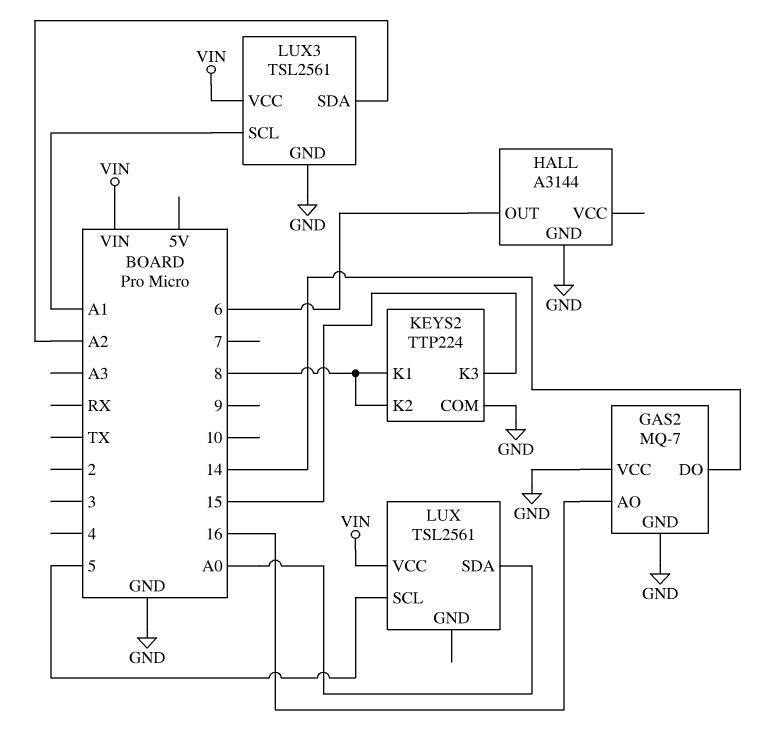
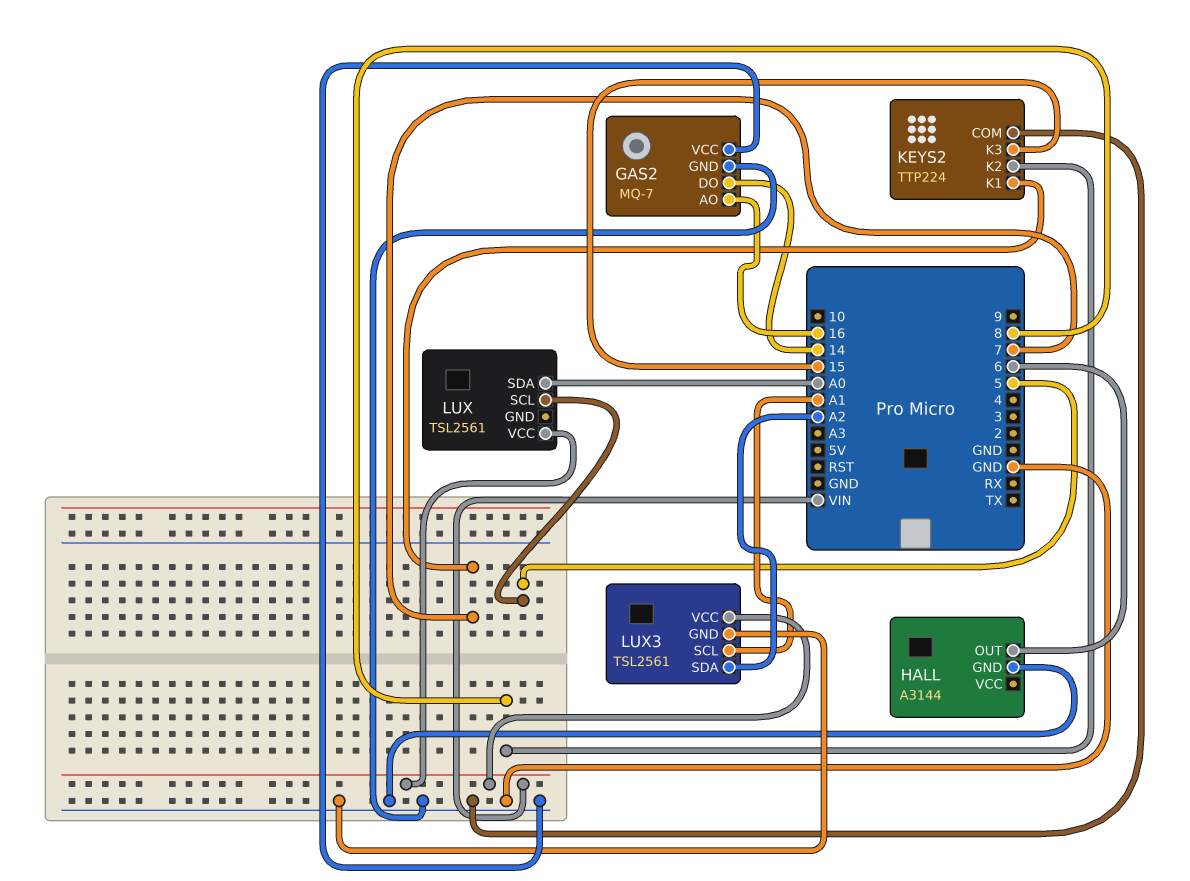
KEYS2 pin K1: 8 -> 7

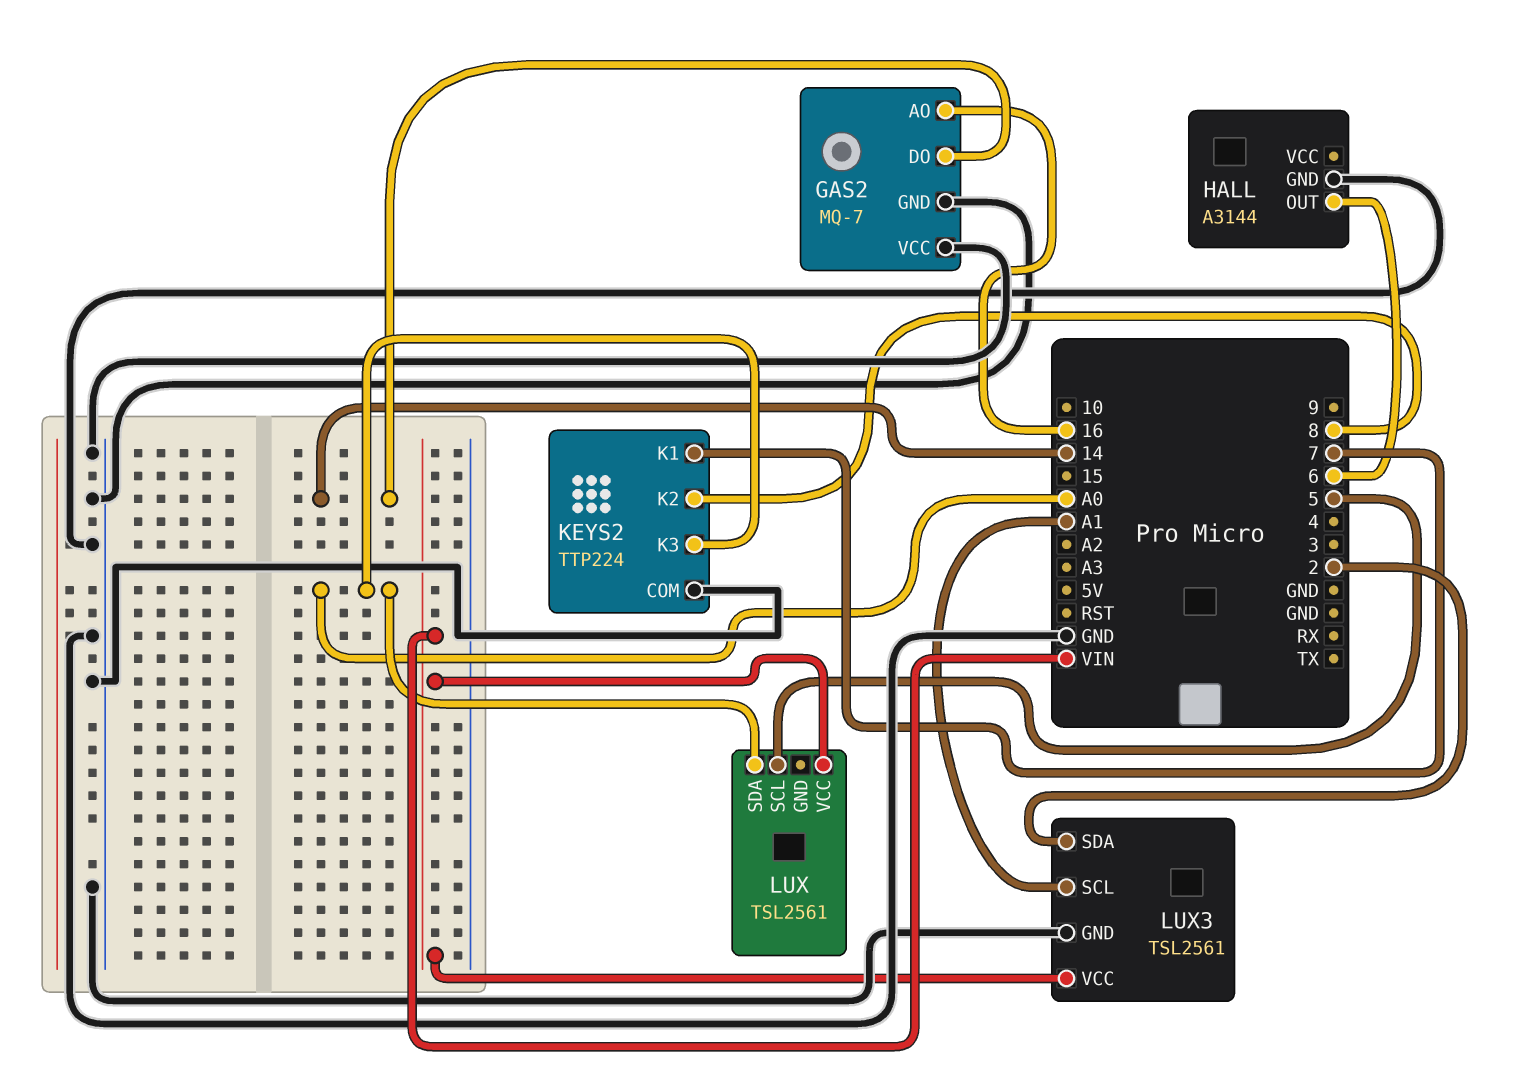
KEYS2 pin K3: 15 -> A0
LUX3 pin SDA: A2 -> 2

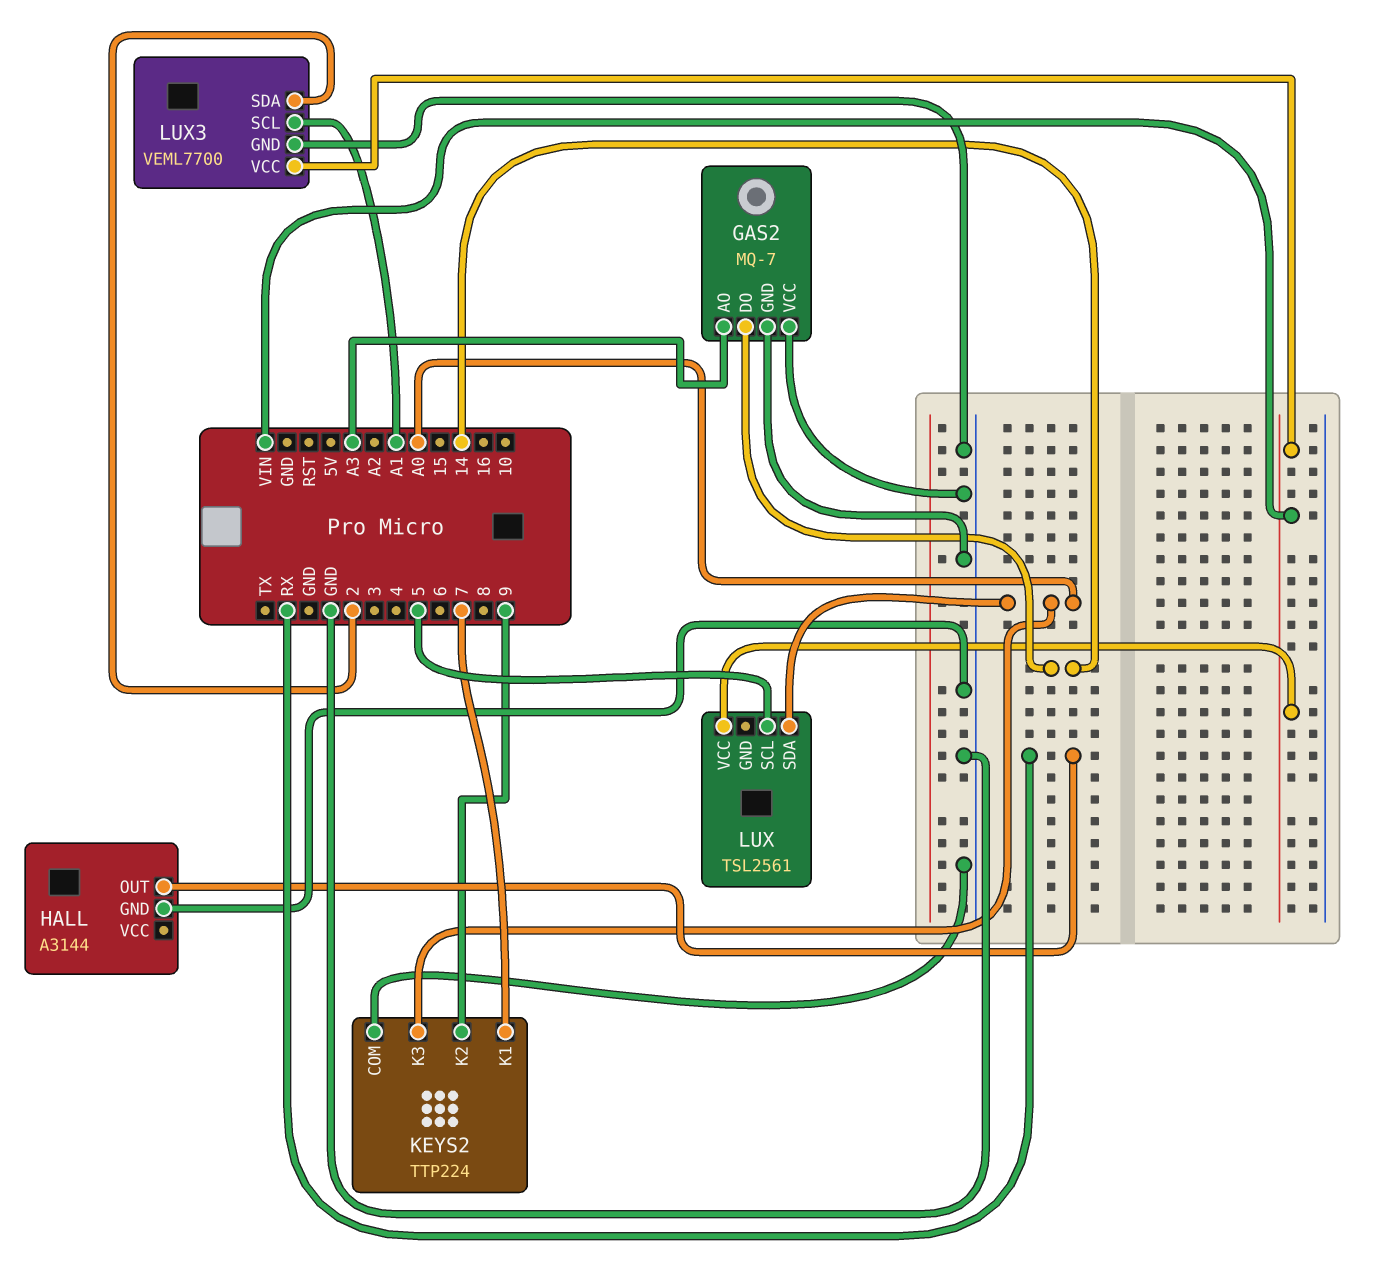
GAS2 pin AO: 16 -> A3
HALL pin OUT: 6 -> RX
KEYS2 pin K2: 8 -> 9
LUX3: TSL2561 -> VEML7700

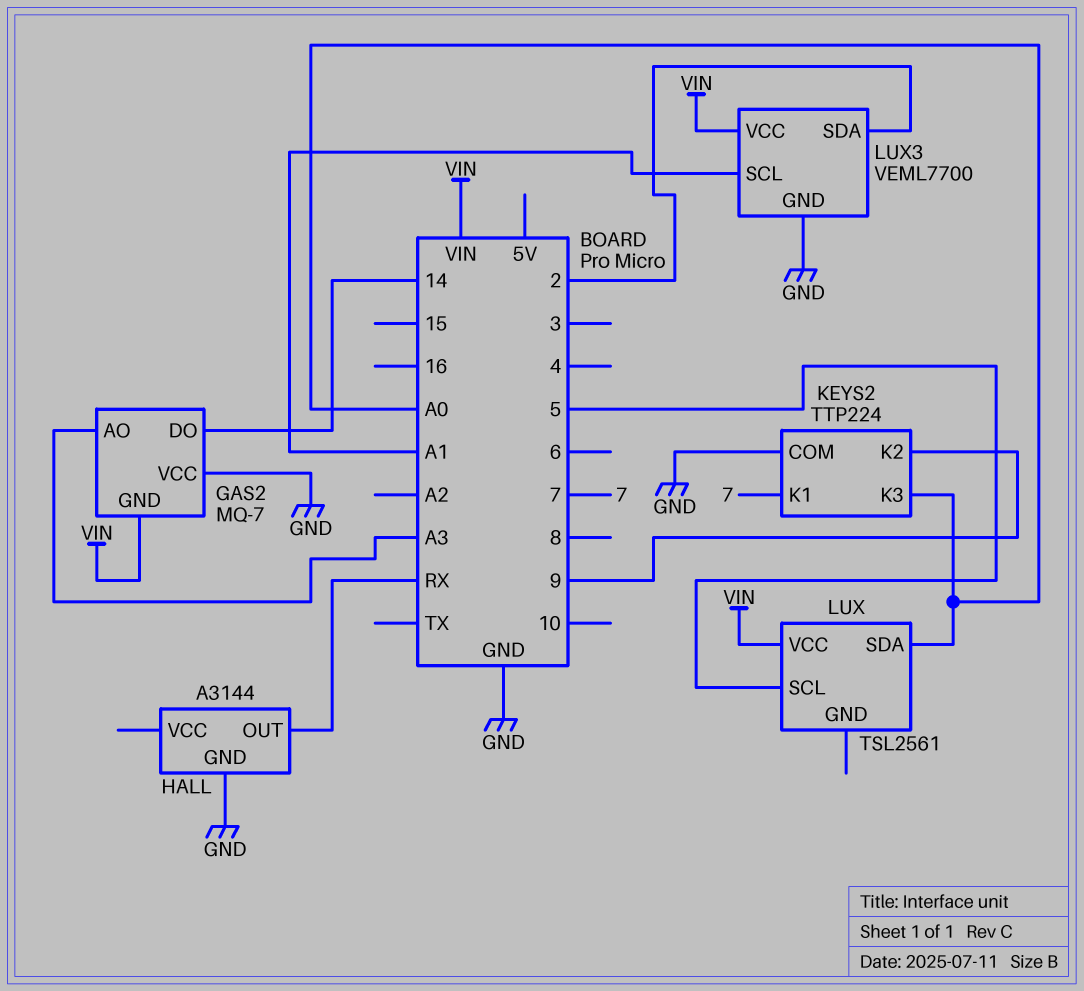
GAS2 pin GND: GND -> VIN

